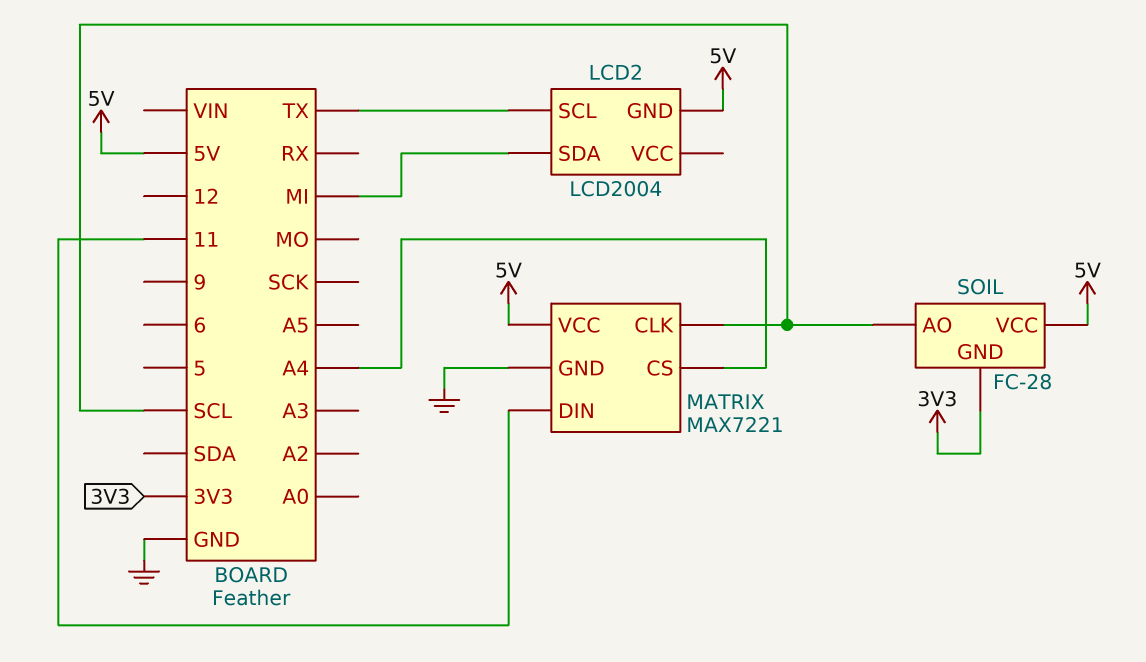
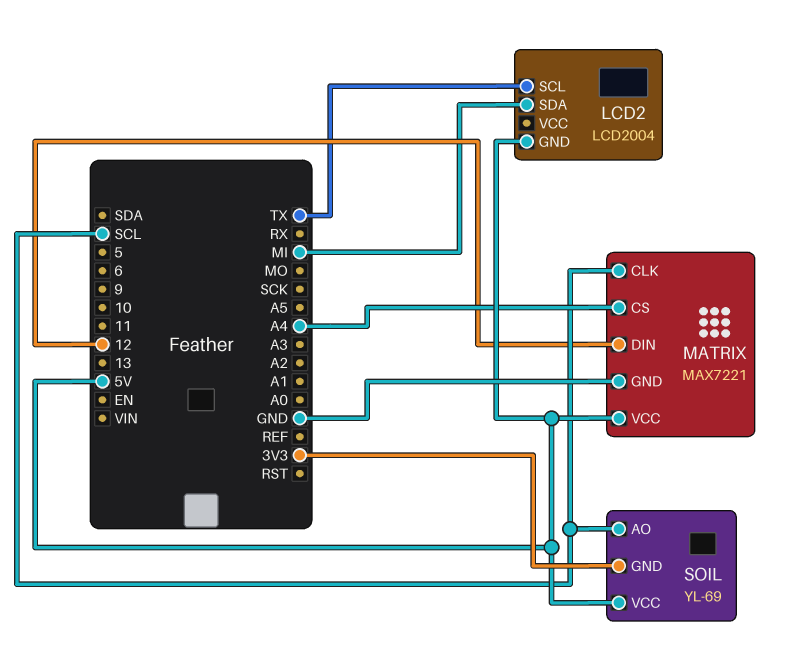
MATRIX pin DIN: 11 -> 12
SOIL: FC-28 -> YL-69

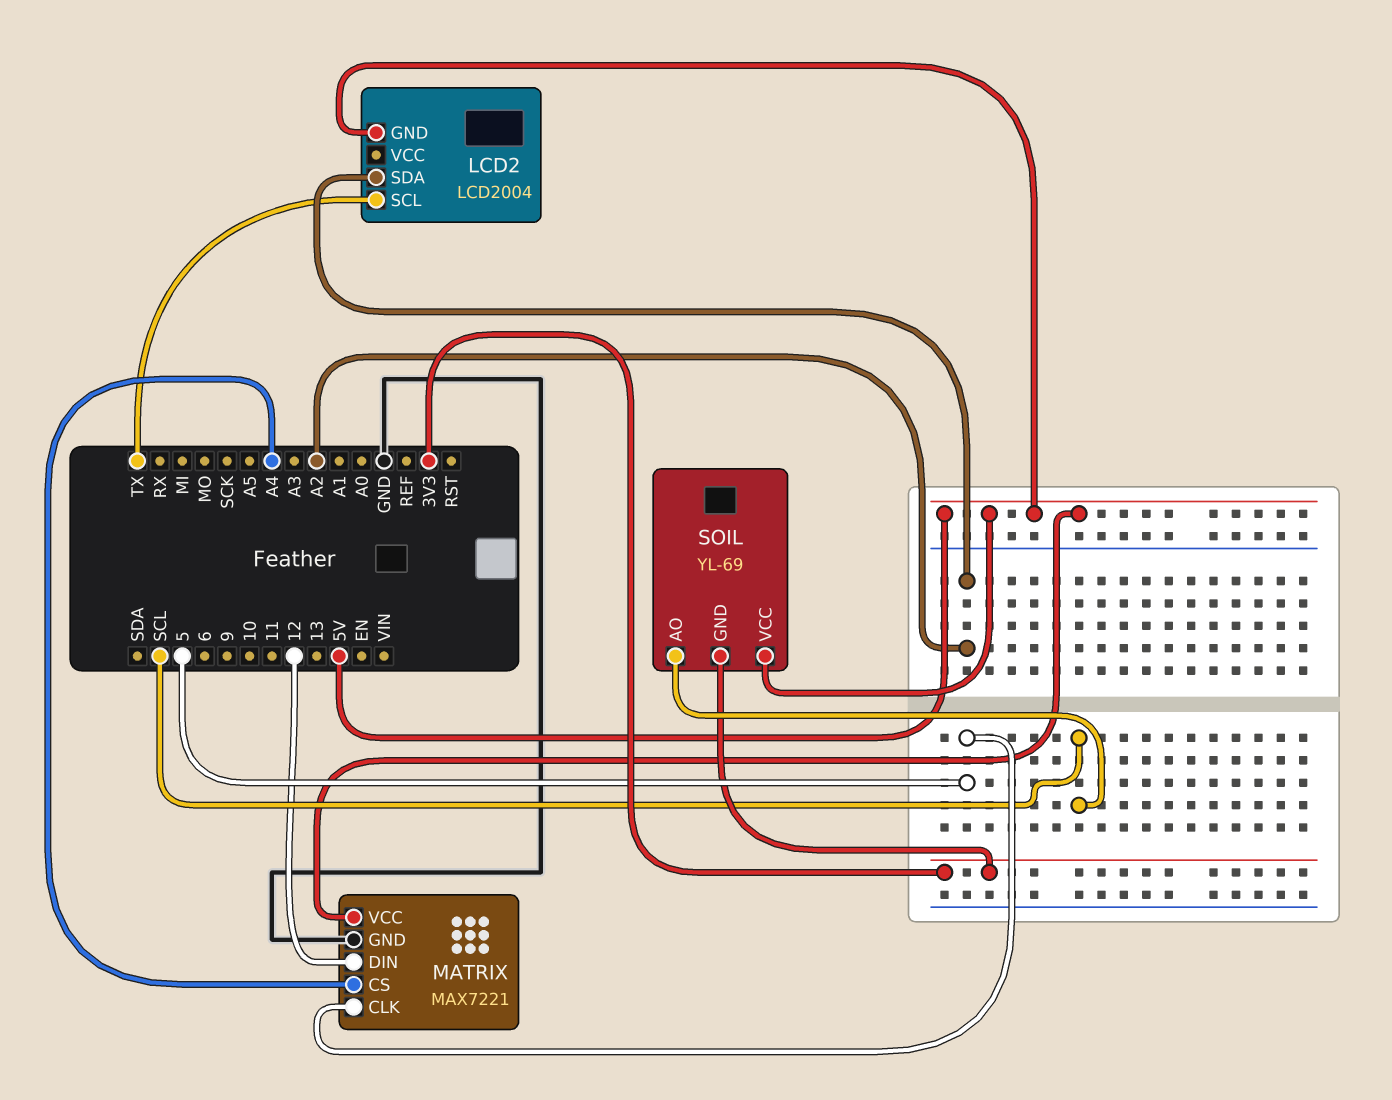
LCD2 pin SDA: MI -> A2
MATRIX pin CLK: SCL -> 5

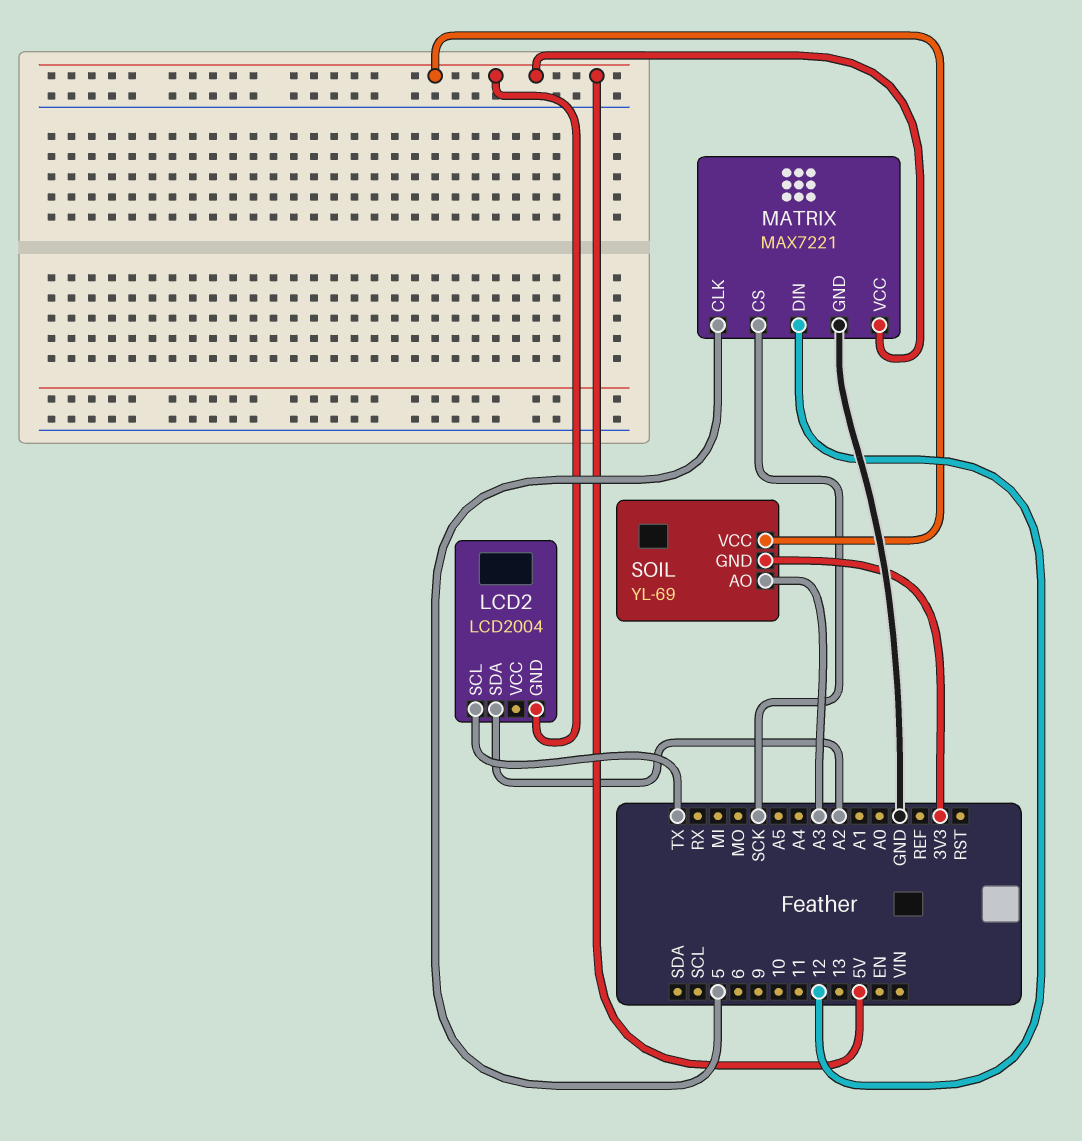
MATRIX pin CS: A4 -> SCK
SOIL pin AO: SCL -> A3

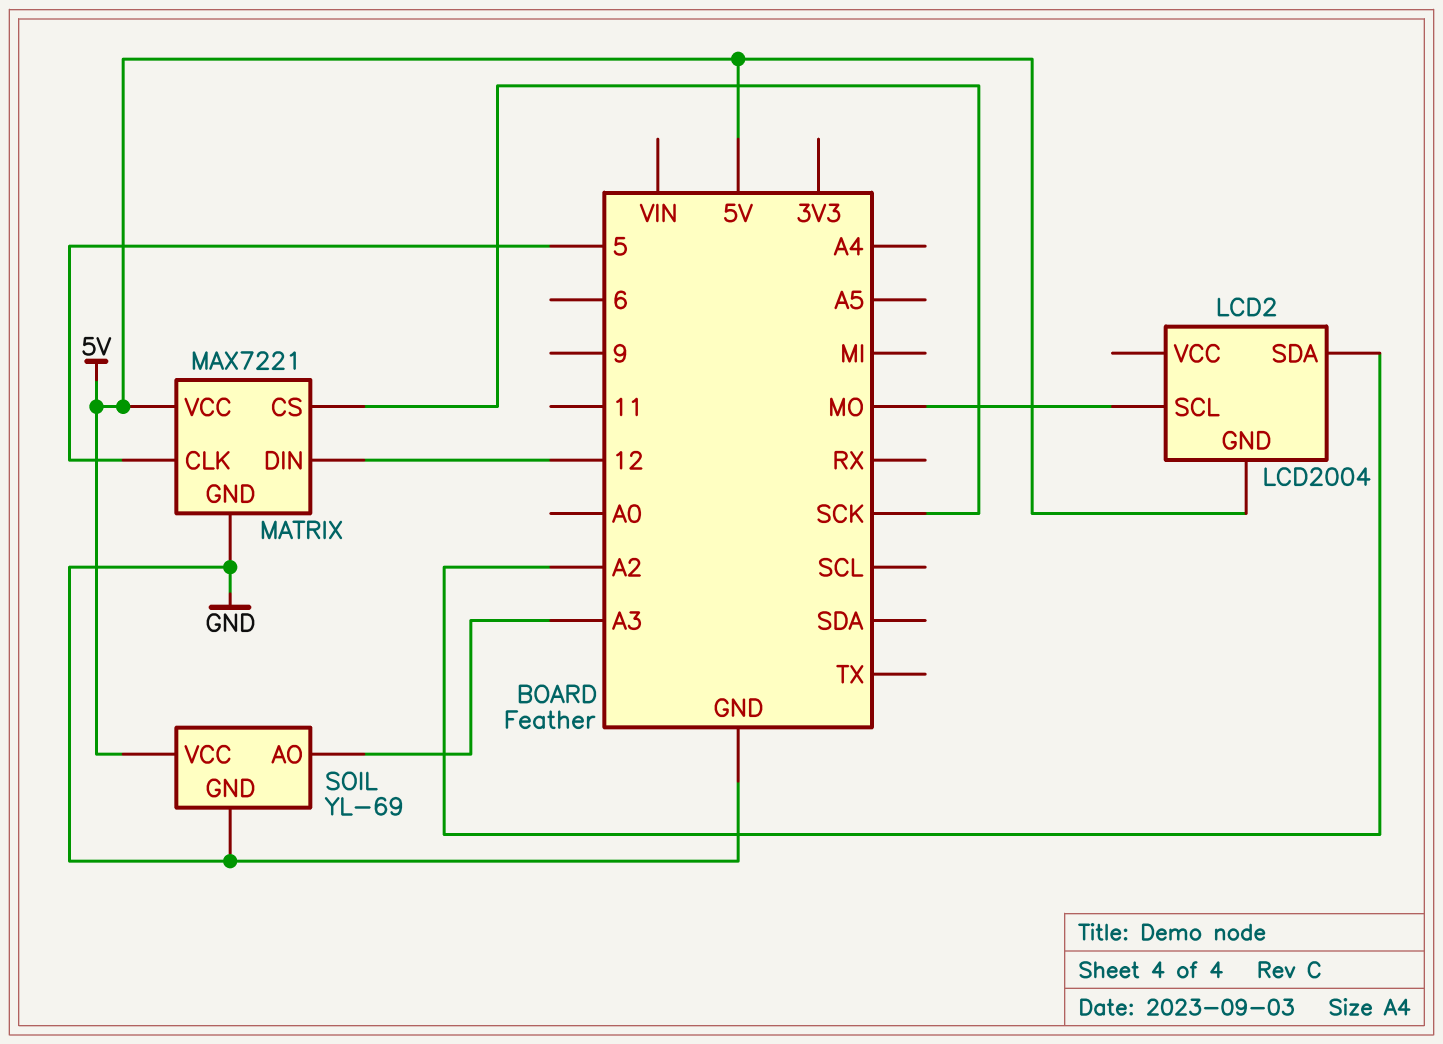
LCD2 pin SCL: TX -> MO
SOIL pin GND: 3V3 -> GND

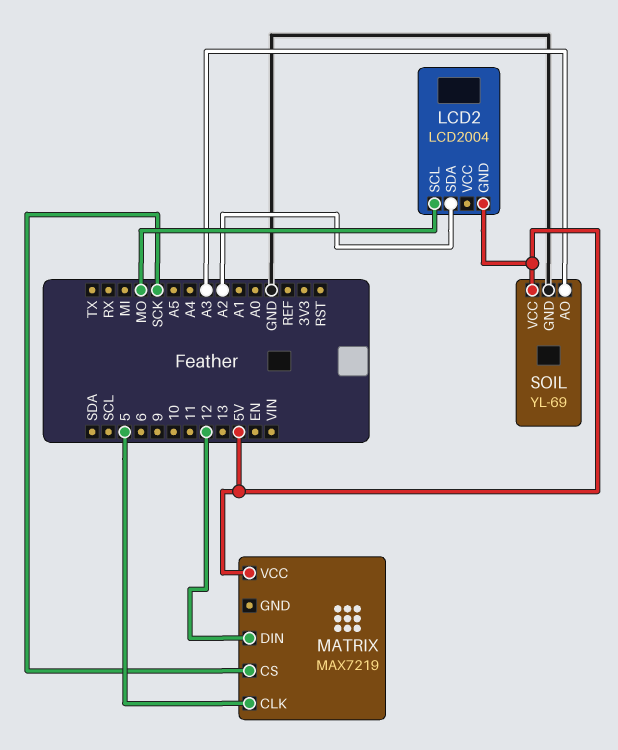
MATRIX: MAX7221 -> MAX7219
MATRIX pin GND: GND -> none

